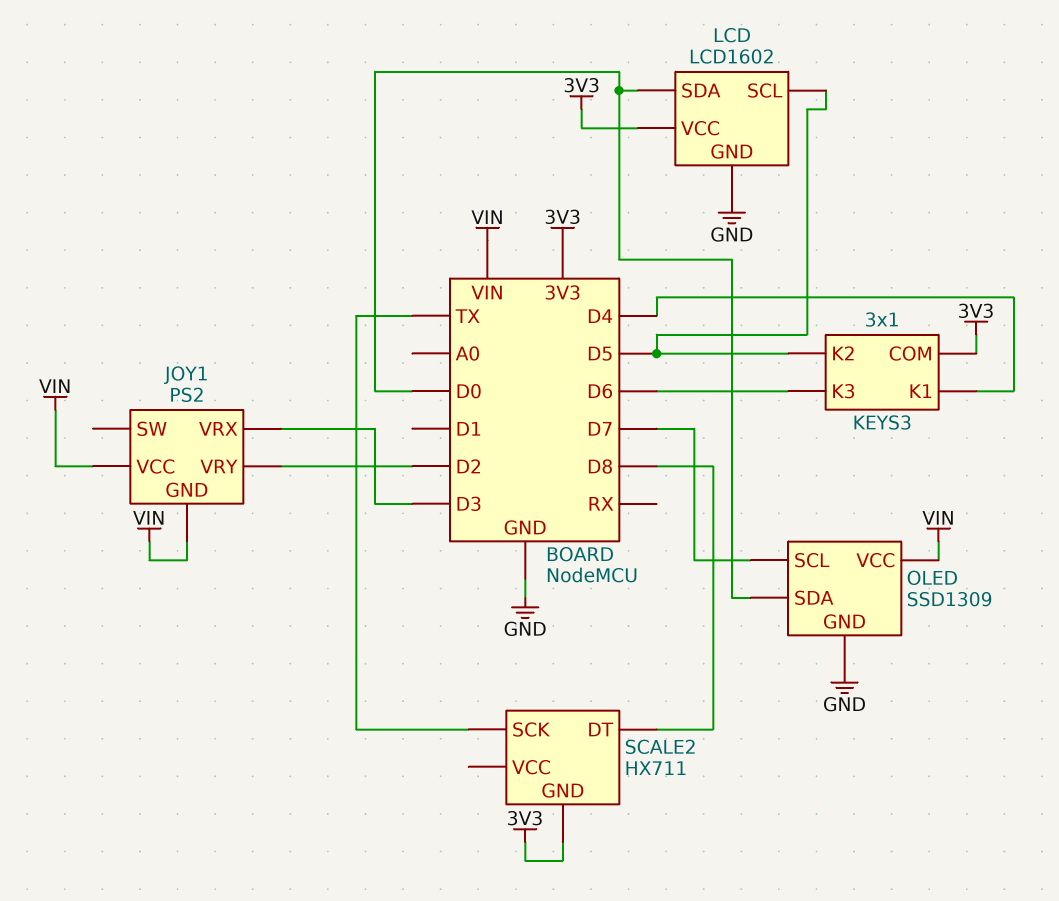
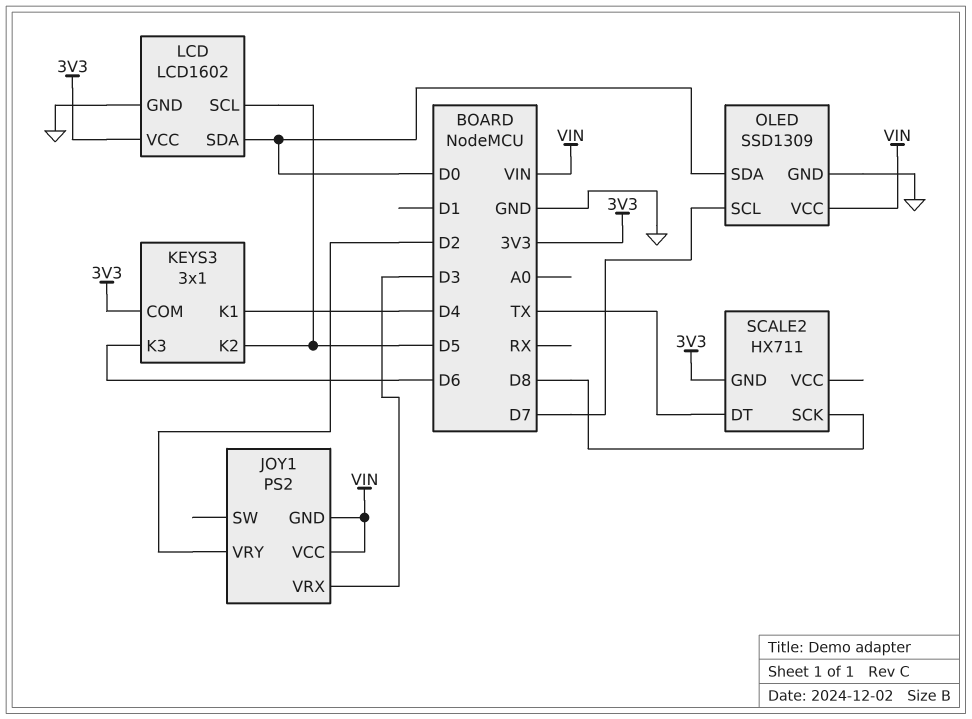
SCALE2 pin DT: D8 -> TX
SCALE2 pin SCK: TX -> D8

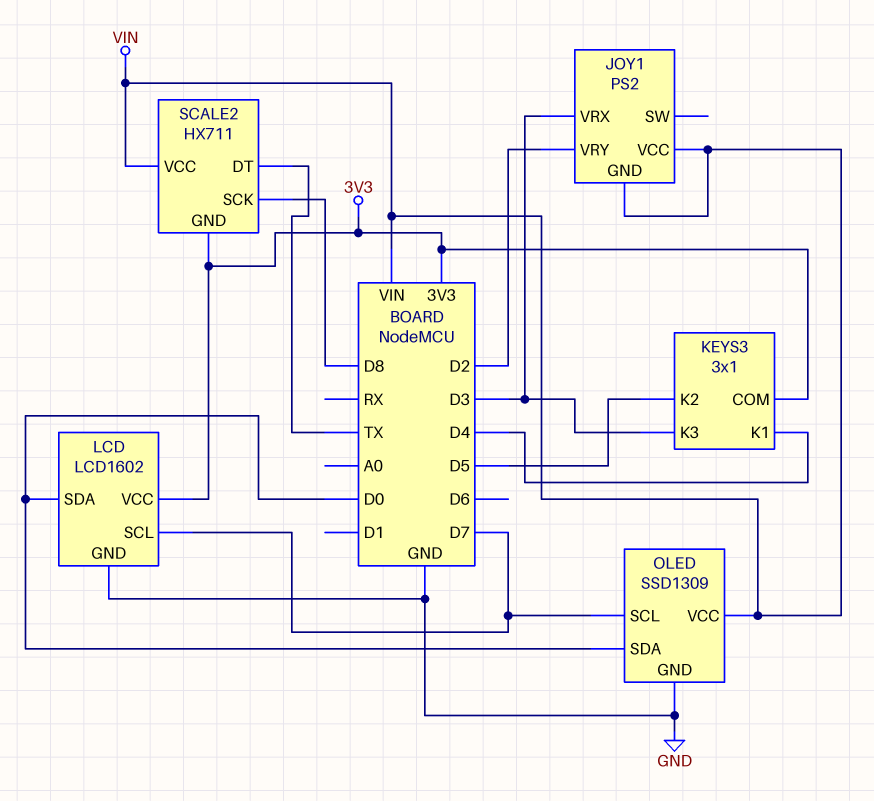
KEYS3 pin K3: D6 -> D3
LCD pin SCL: D5 -> D7
SCALE2 pin VCC: none -> VIN

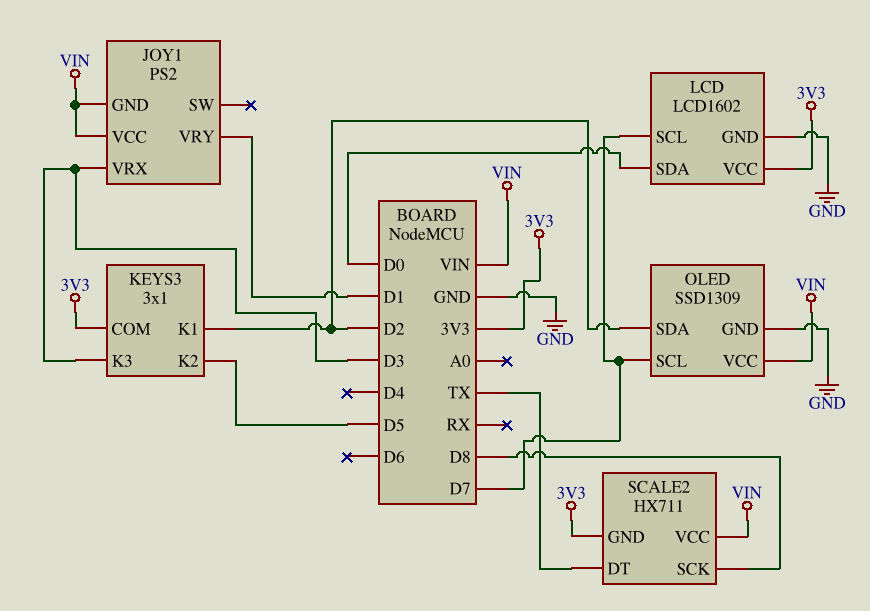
JOY1 pin VRY: D2 -> D1
KEYS3 pin K1: D4 -> D2
OLED pin SDA: D0 -> D2

